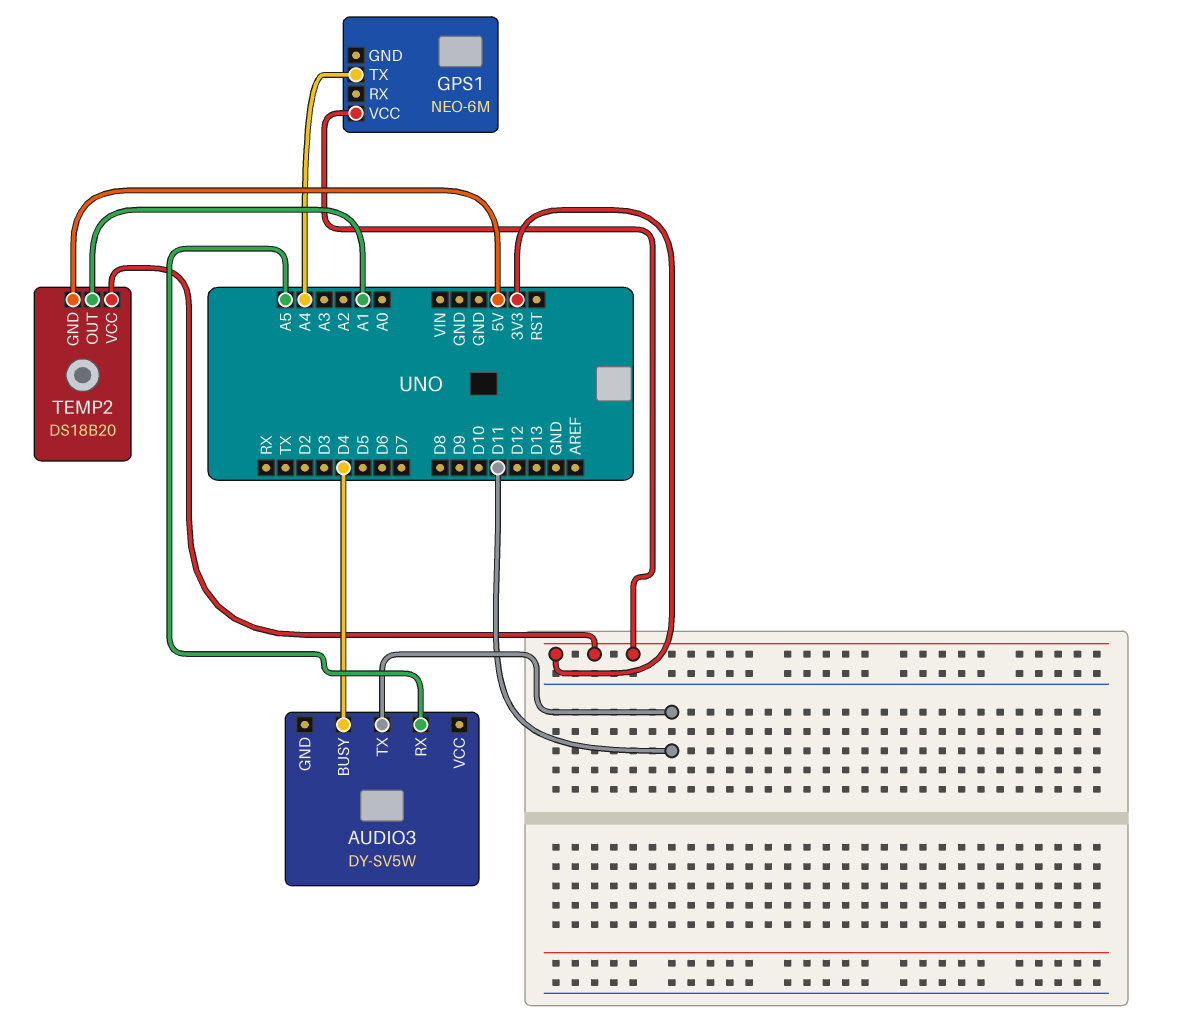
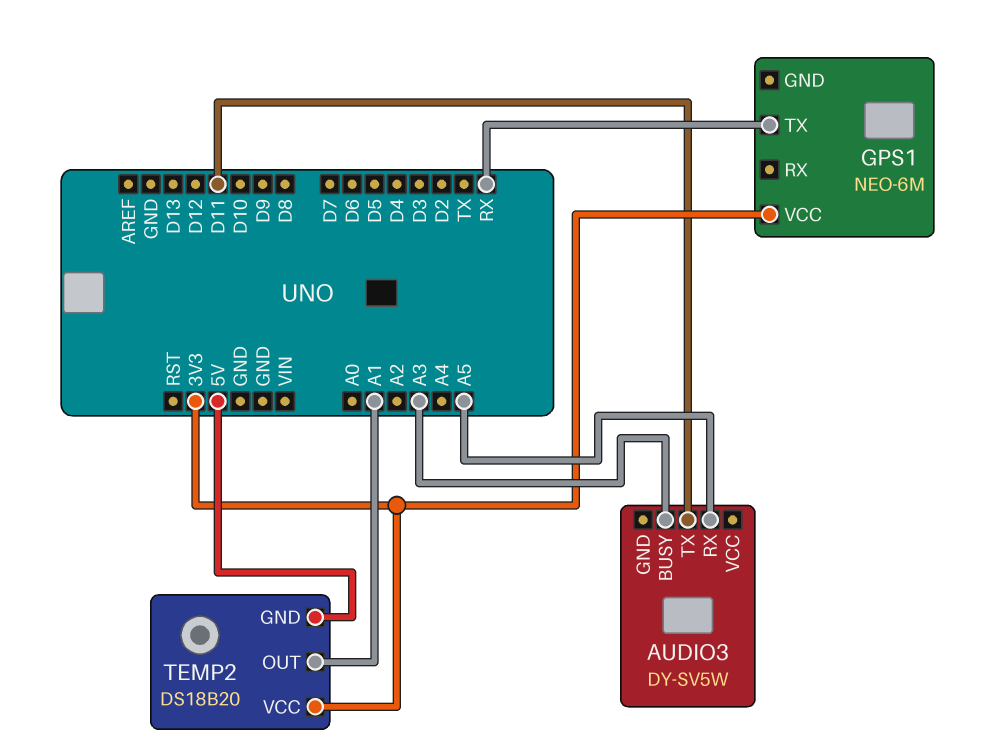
AUDIO3 pin BUSY: D4 -> A3
GPS1 pin TX: A4 -> RX

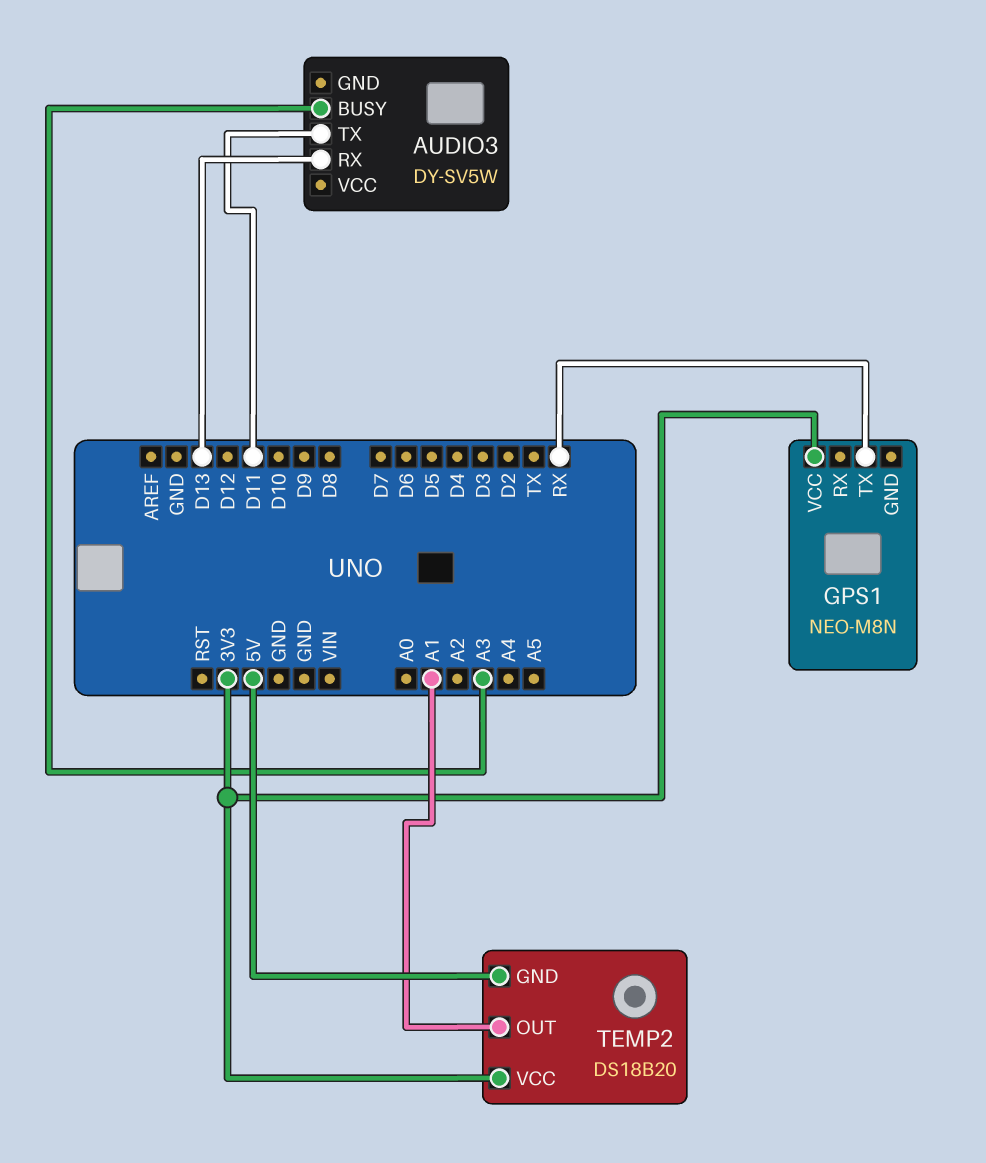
AUDIO3 pin RX: A5 -> D13
GPS1: NEO-6M -> NEO-M8N

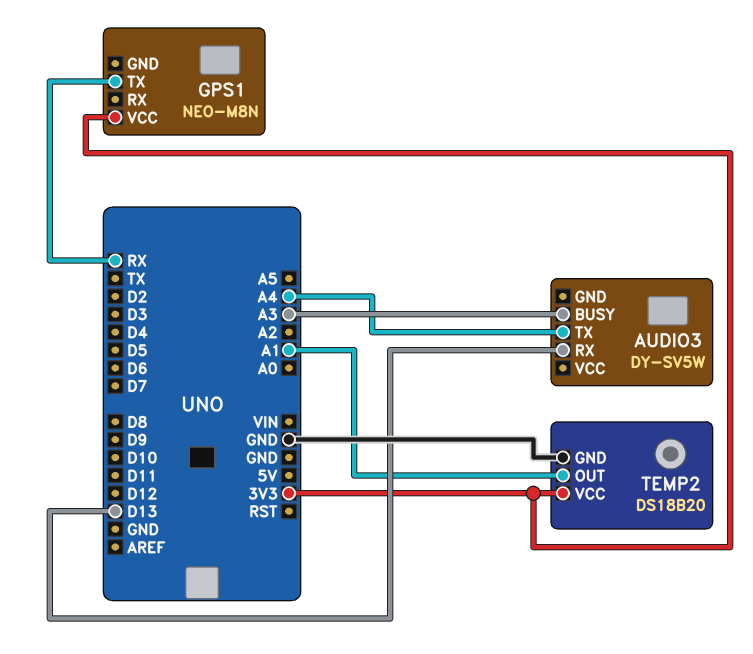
AUDIO3 pin TX: D11 -> A4
TEMP2 pin GND: 5V -> GND

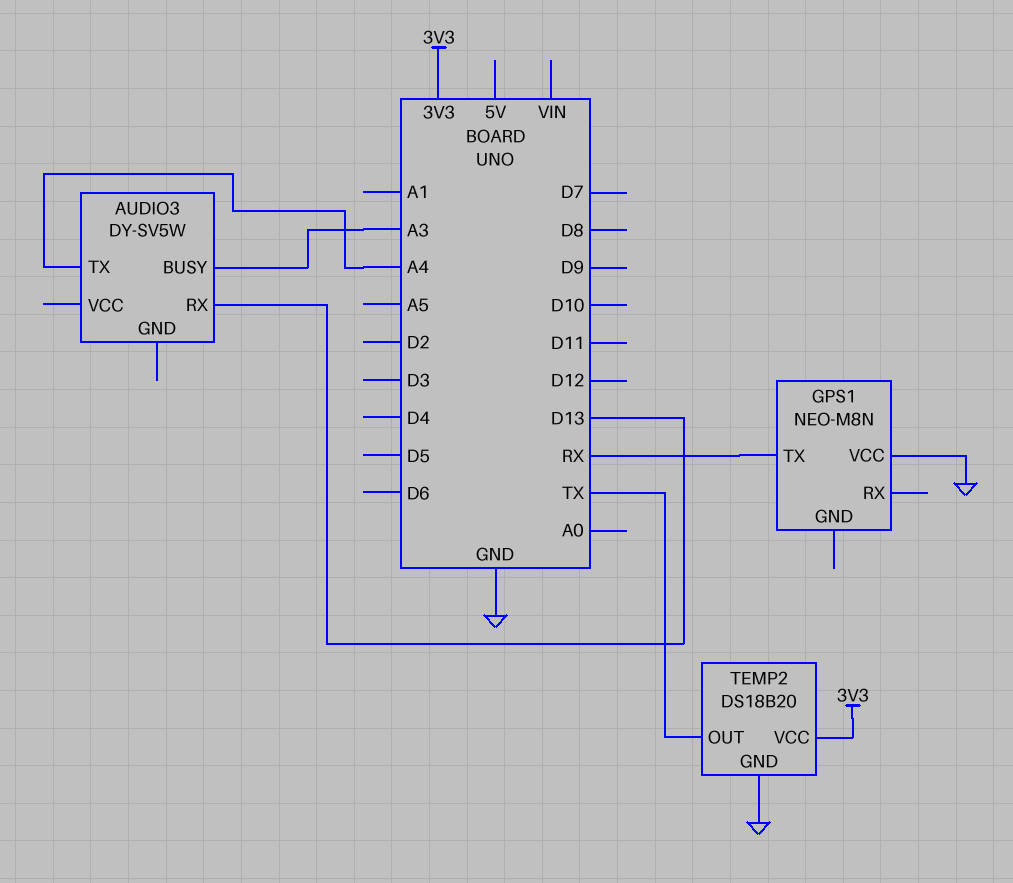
GPS1 pin VCC: 3V3 -> GND
TEMP2 pin OUT: A1 -> TX

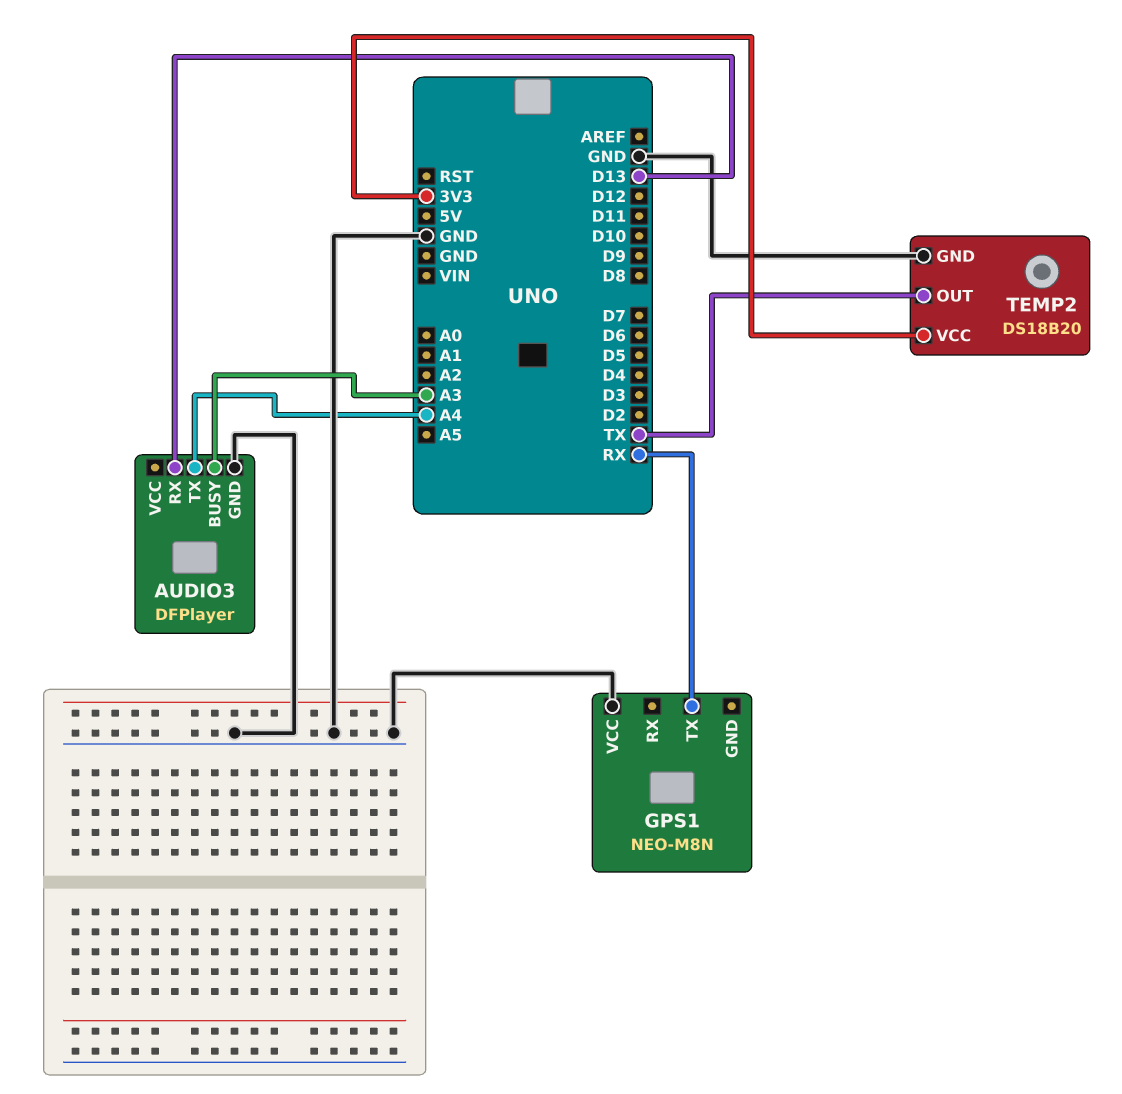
AUDIO3: DY-SV5W -> DFPlayer
AUDIO3 pin GND: none -> GND

